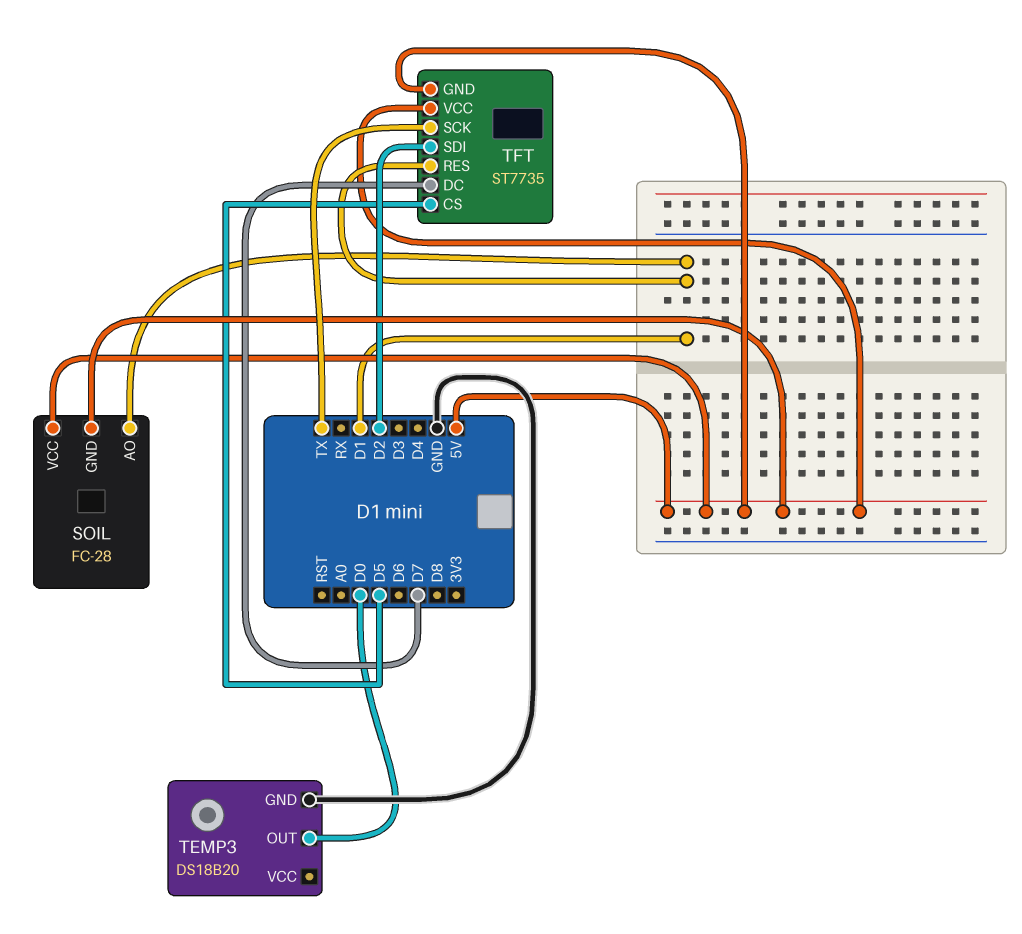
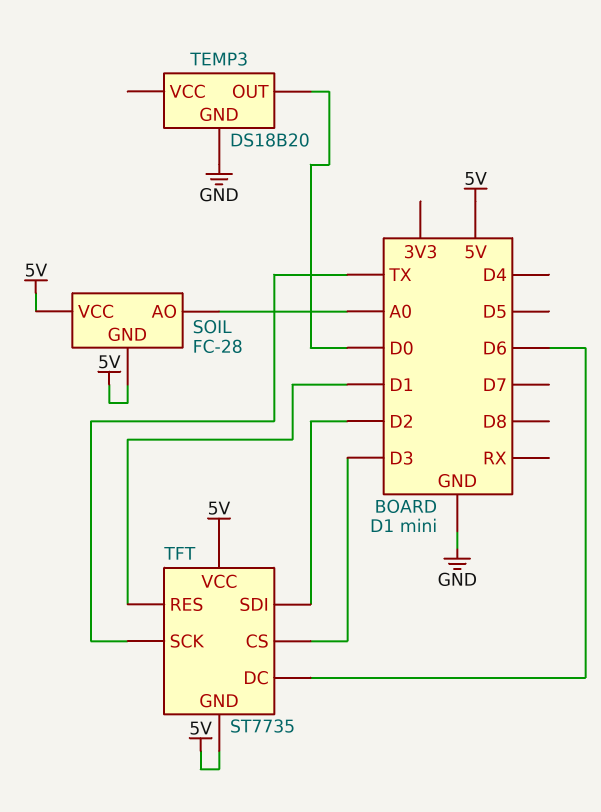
SOIL pin AO: D1 -> A0
TFT pin CS: D5 -> D3
TFT pin DC: D7 -> D6

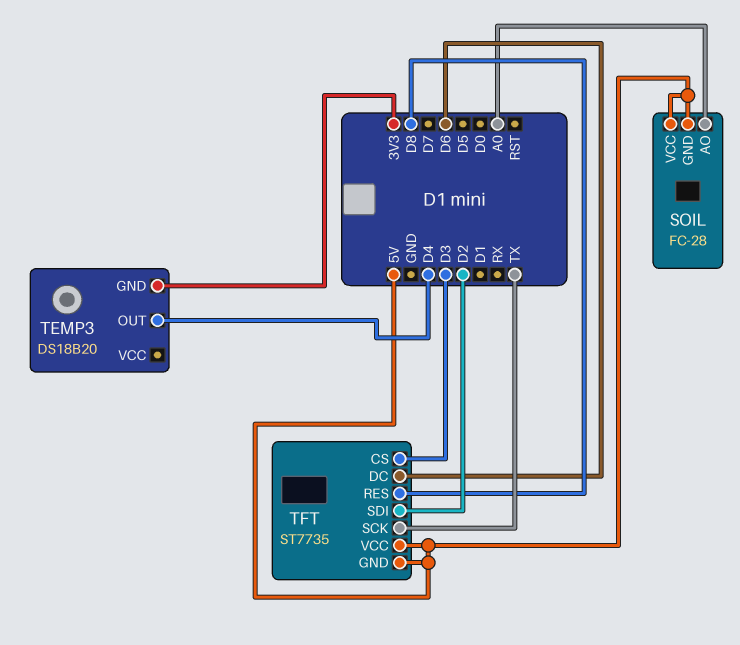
TEMP3 pin GND: GND -> 3V3
TEMP3 pin OUT: D0 -> D4
TFT pin RES: D1 -> D8

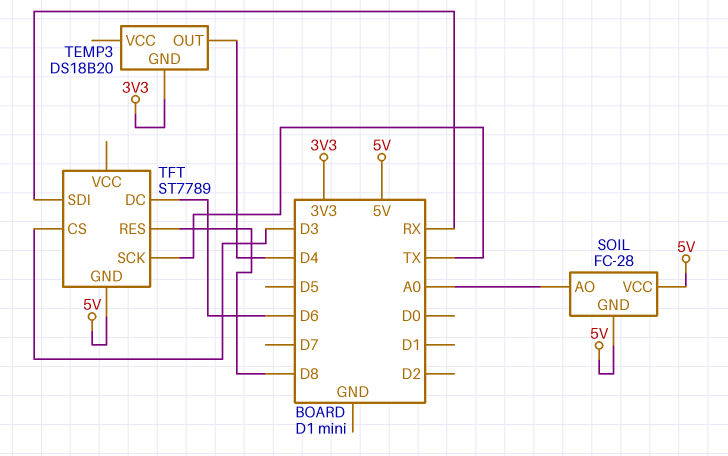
TFT: ST7735 -> ST7789
TFT pin SDI: D2 -> RX
TFT pin VCC: 5V -> none

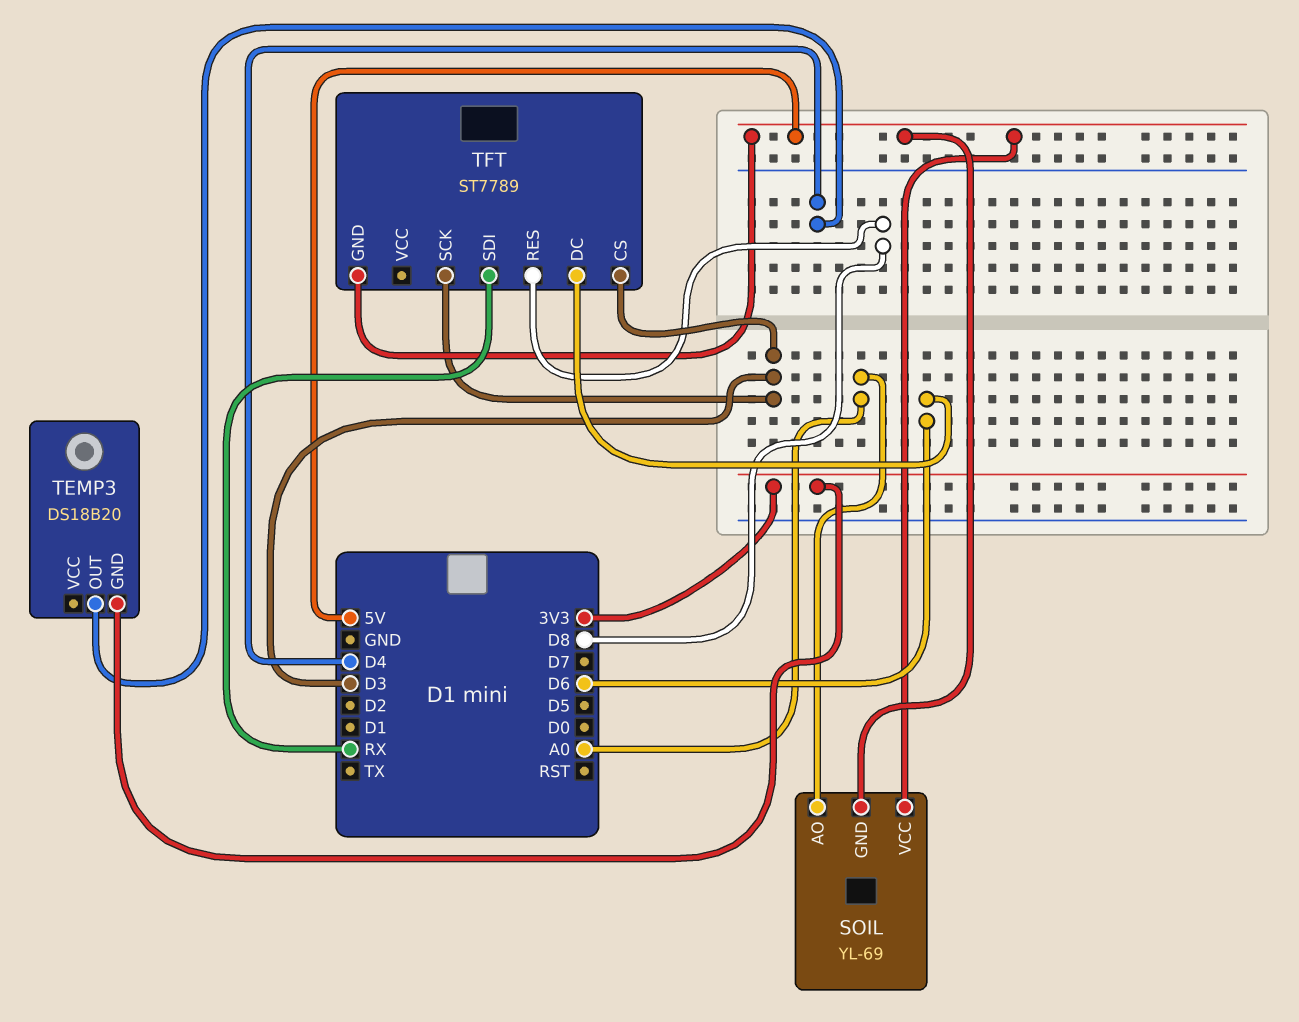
SOIL: FC-28 -> YL-69
TFT pin SCK: TX -> D3

